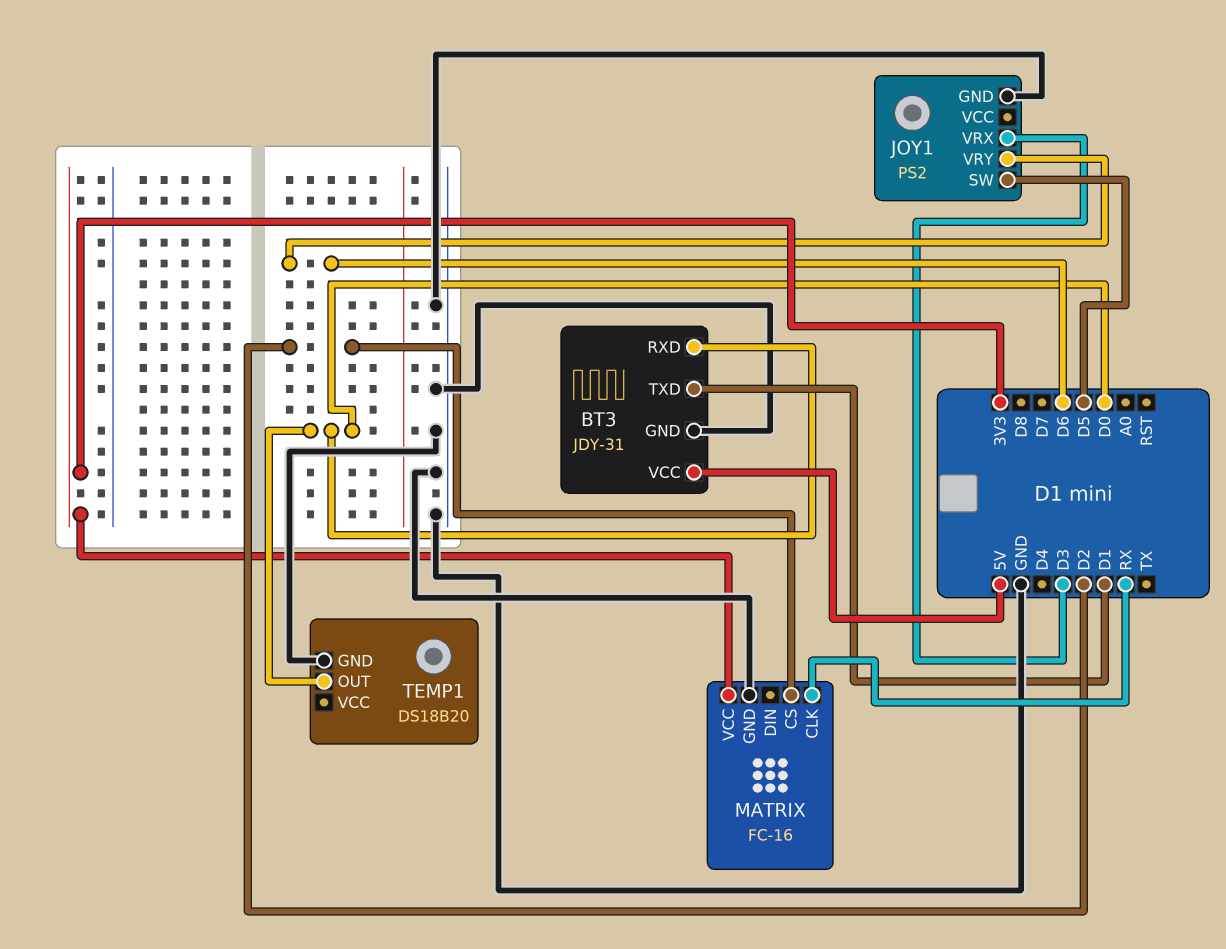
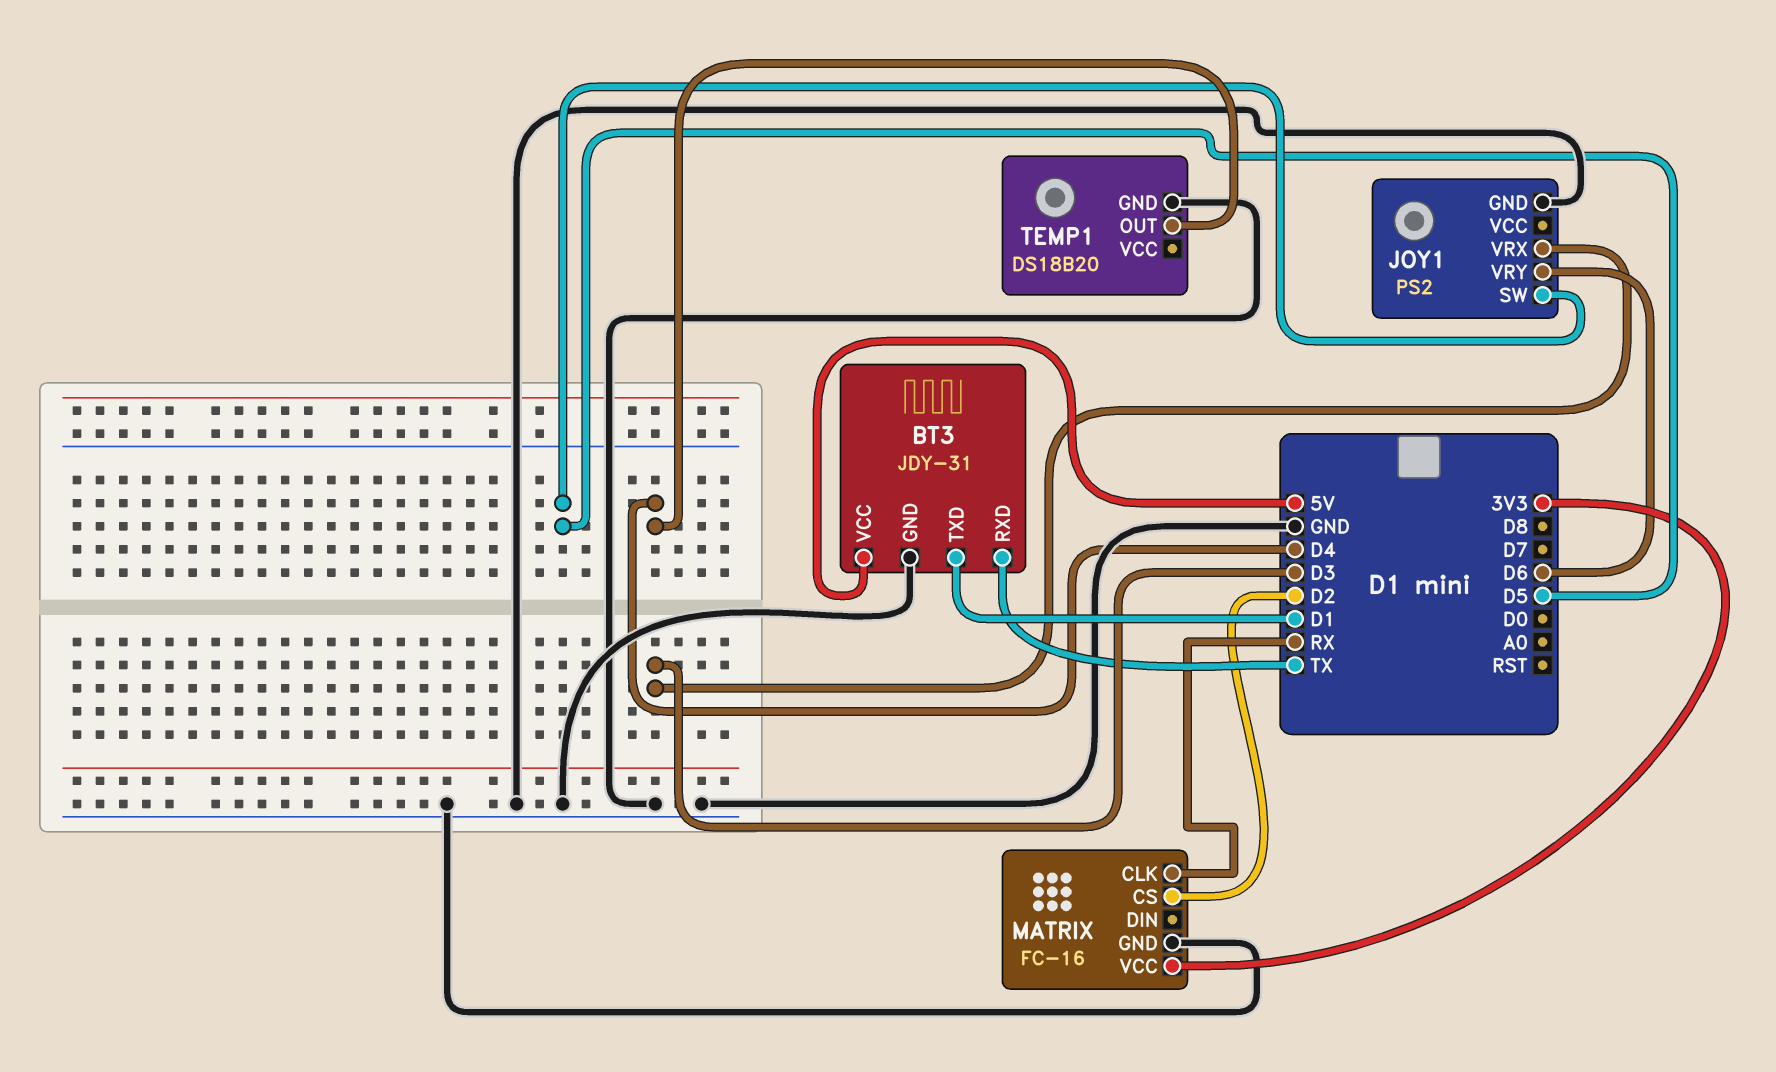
BT3 pin RXD: D0 -> TX
TEMP1 pin OUT: D0 -> D4

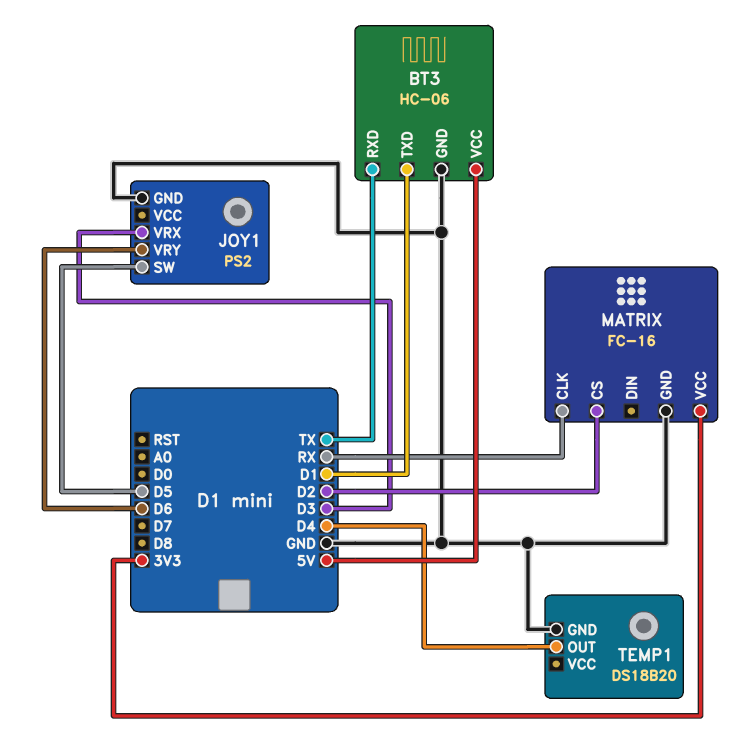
BT3: JDY-31 -> HC-06

